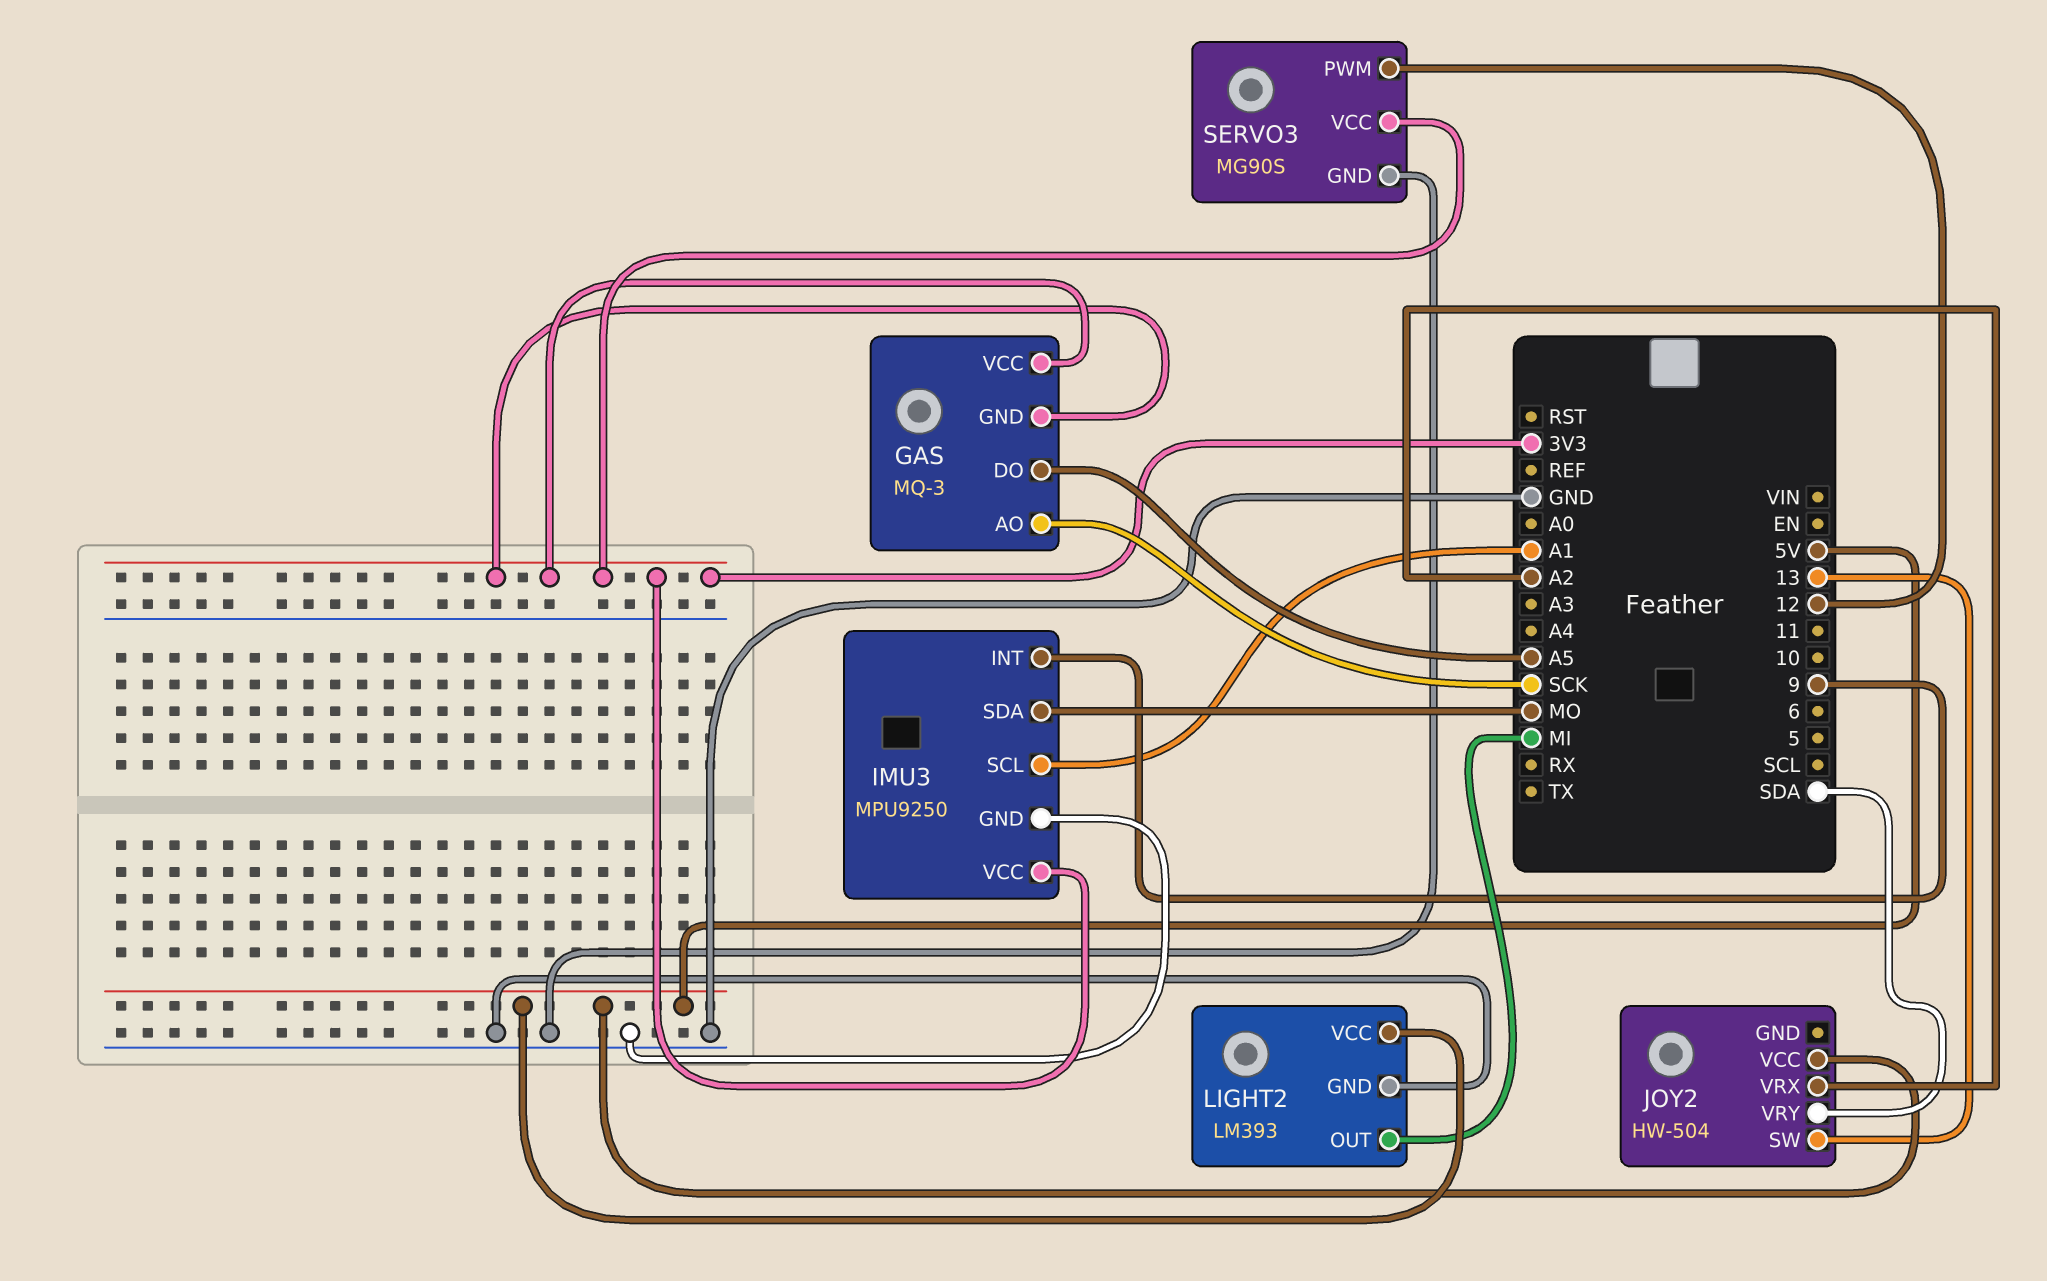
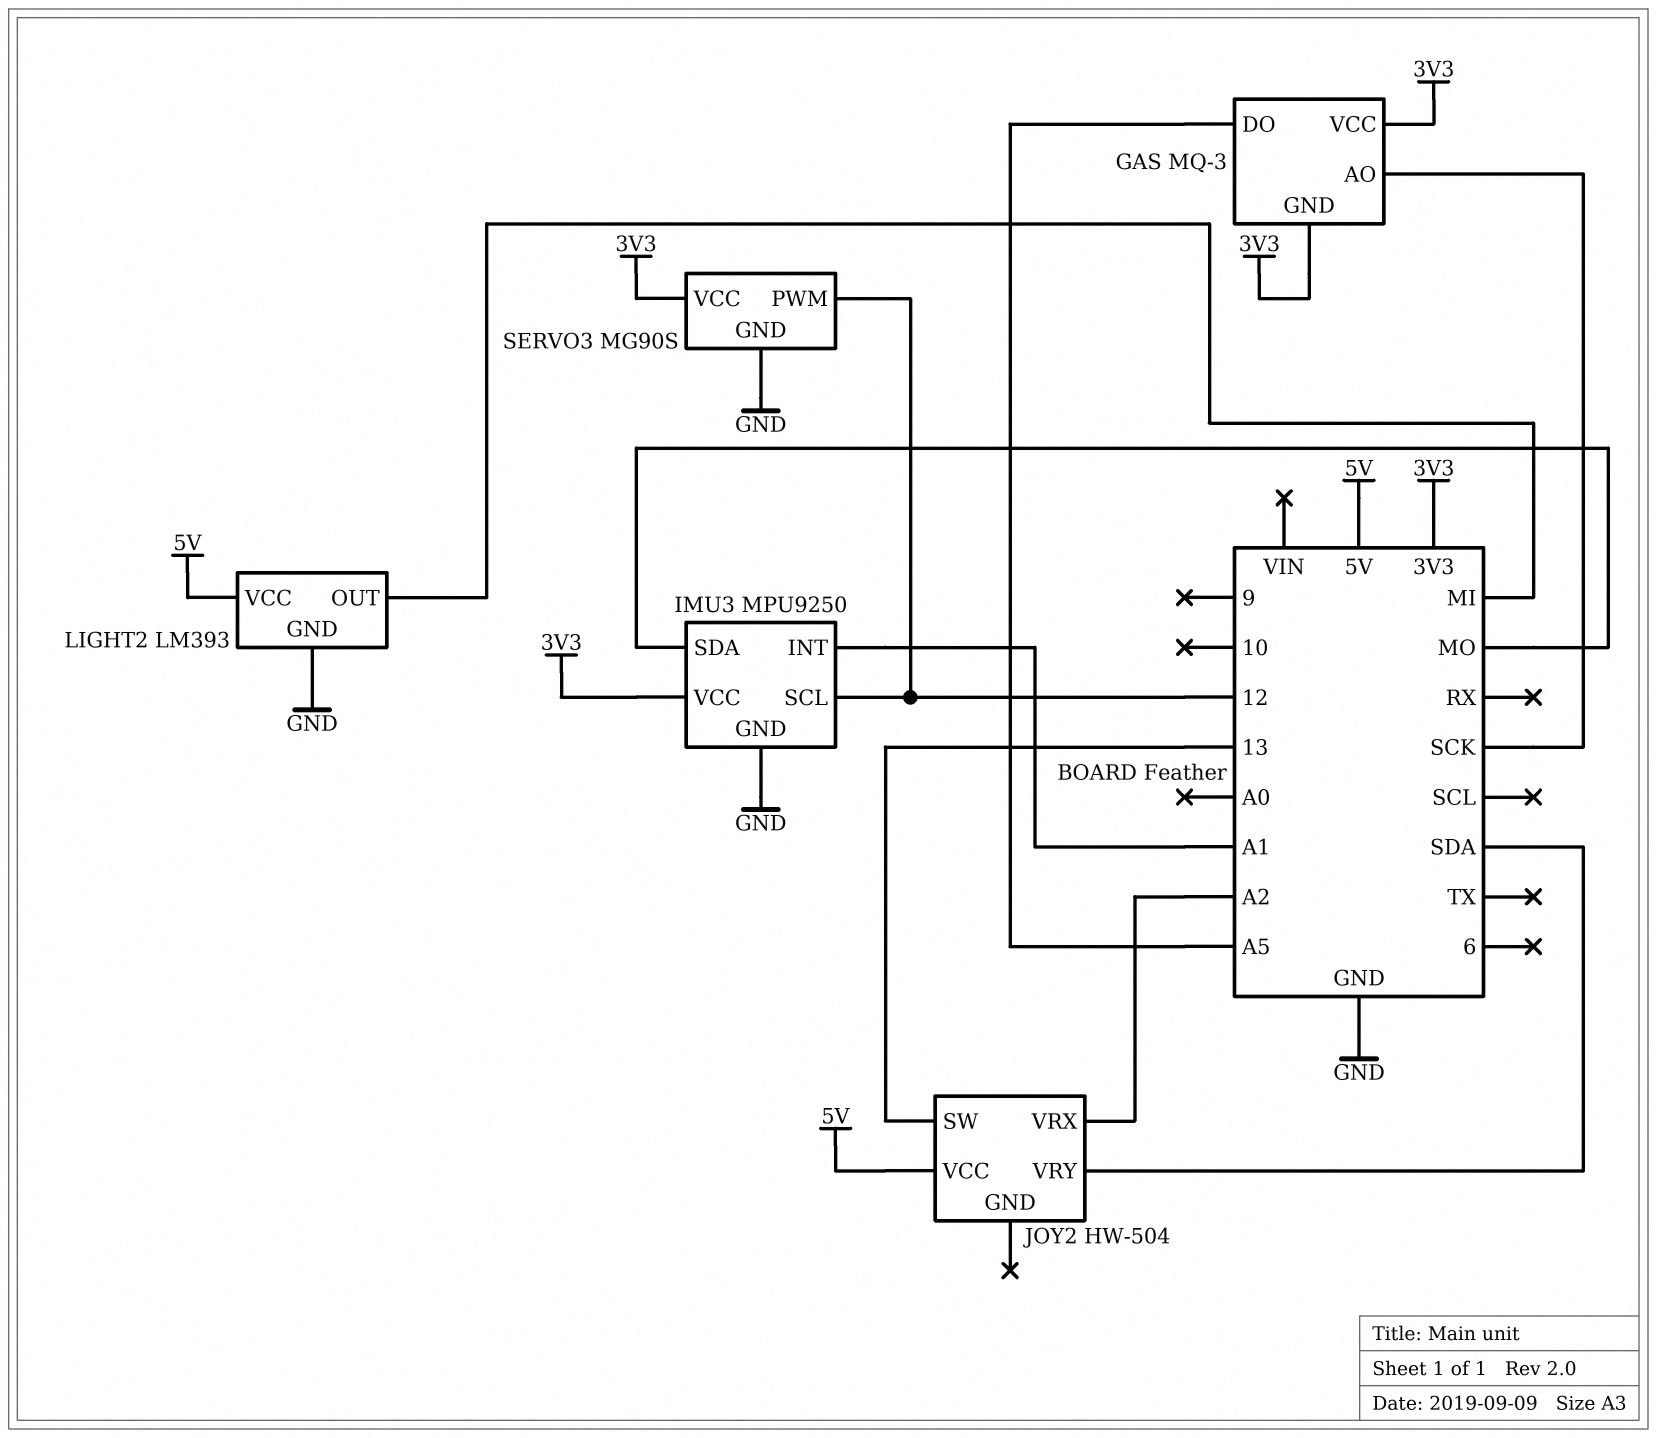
IMU3 pin INT: 9 -> A1
IMU3 pin SCL: A1 -> 12

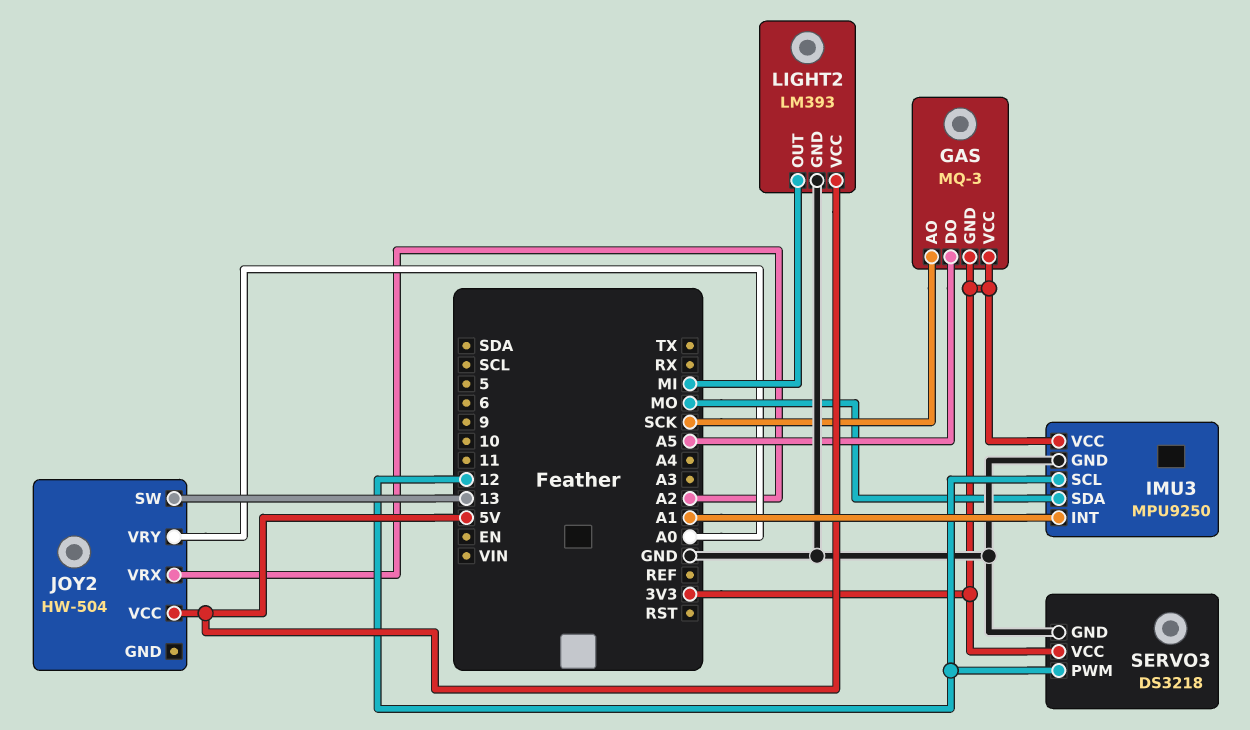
JOY2 pin VRY: SDA -> A0
SERVO3: MG90S -> DS3218

